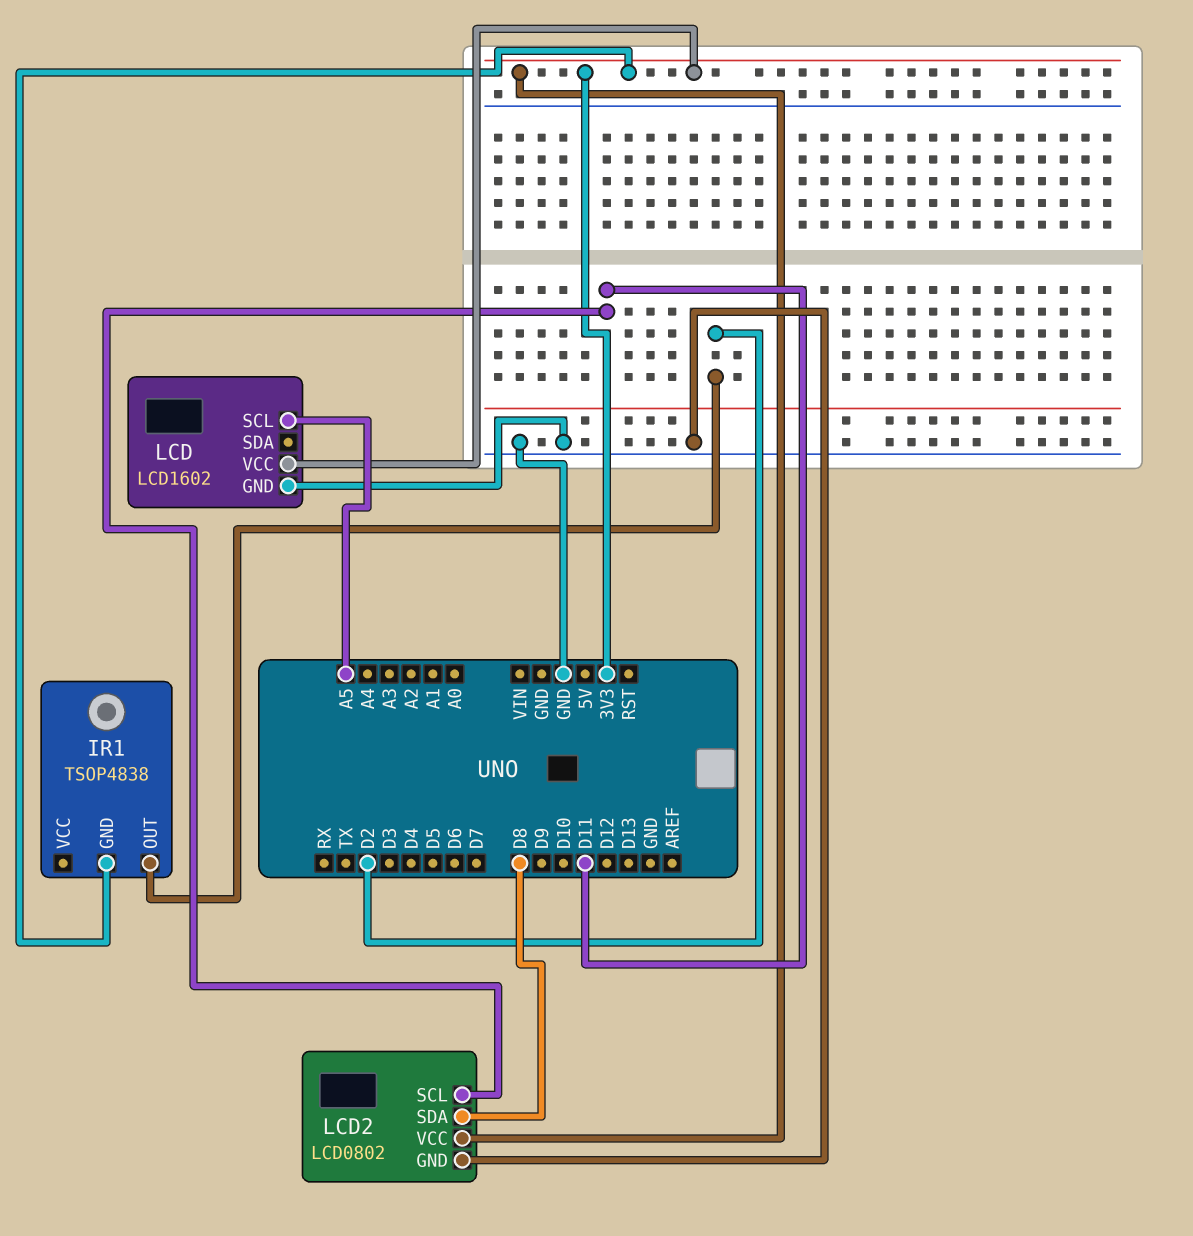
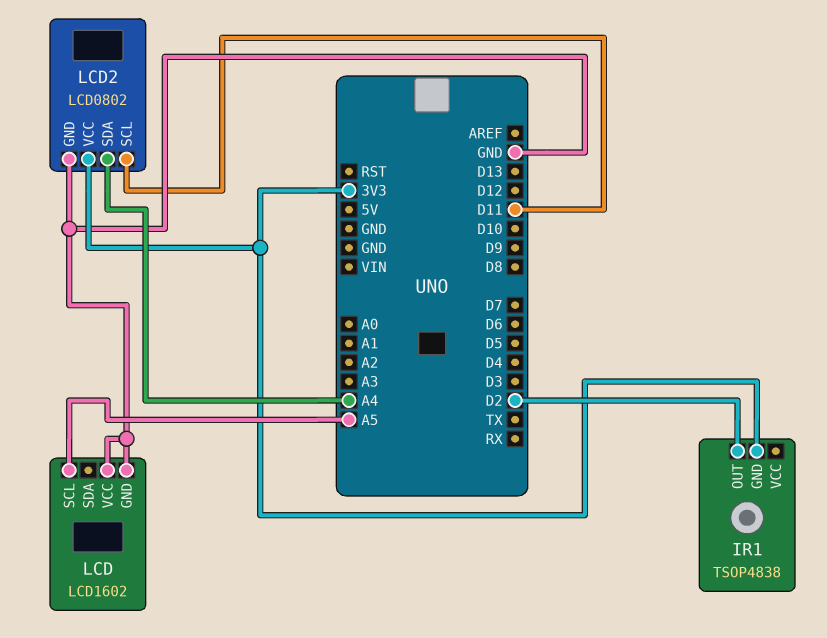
LCD pin VCC: 3V3 -> GND
LCD2 pin SDA: D8 -> A4

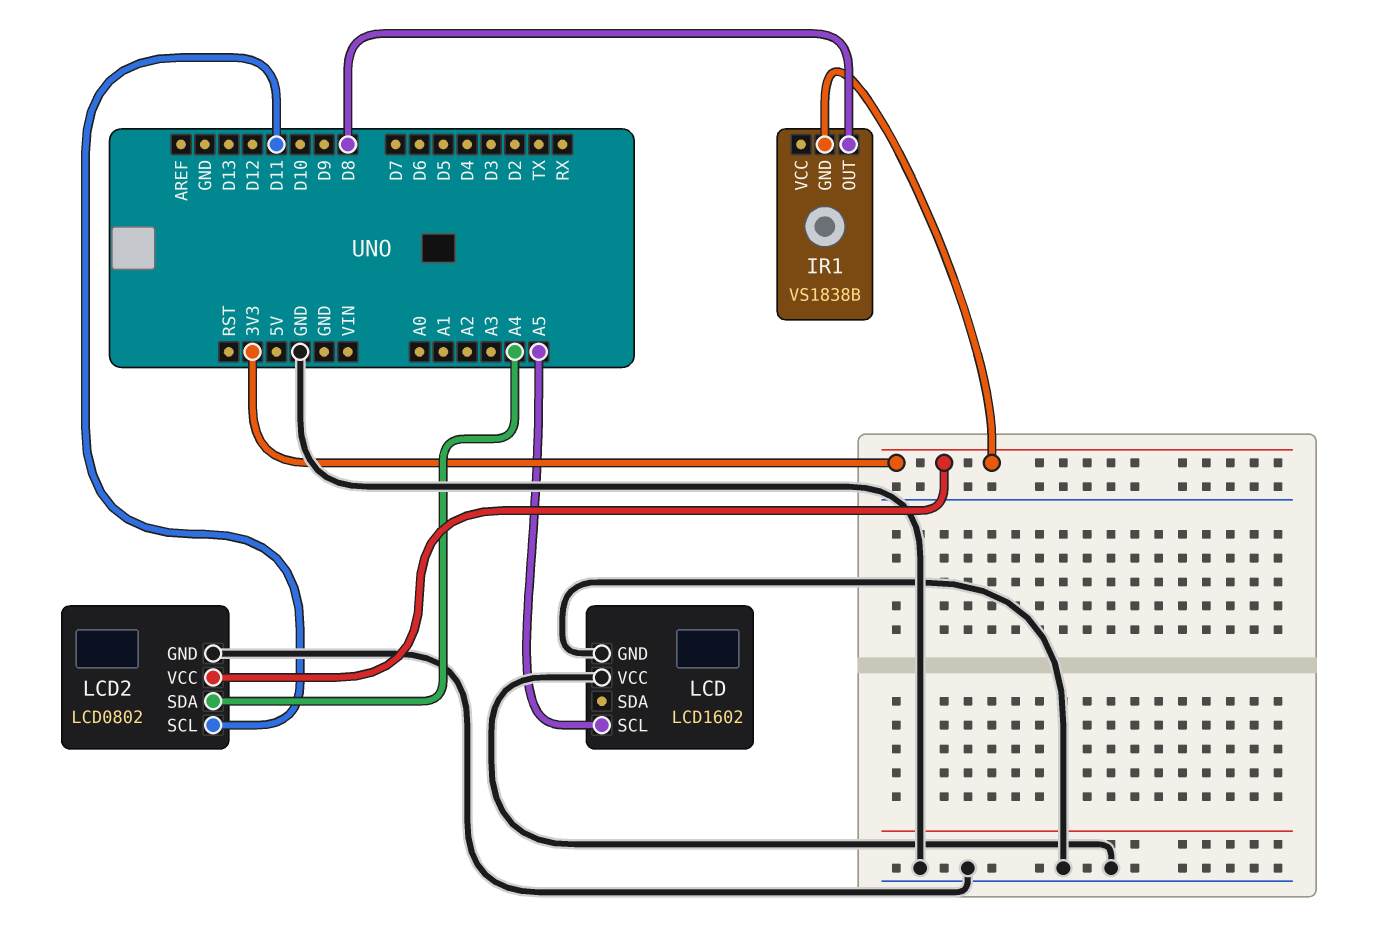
IR1: TSOP4838 -> VS1838B
IR1 pin OUT: D2 -> D8

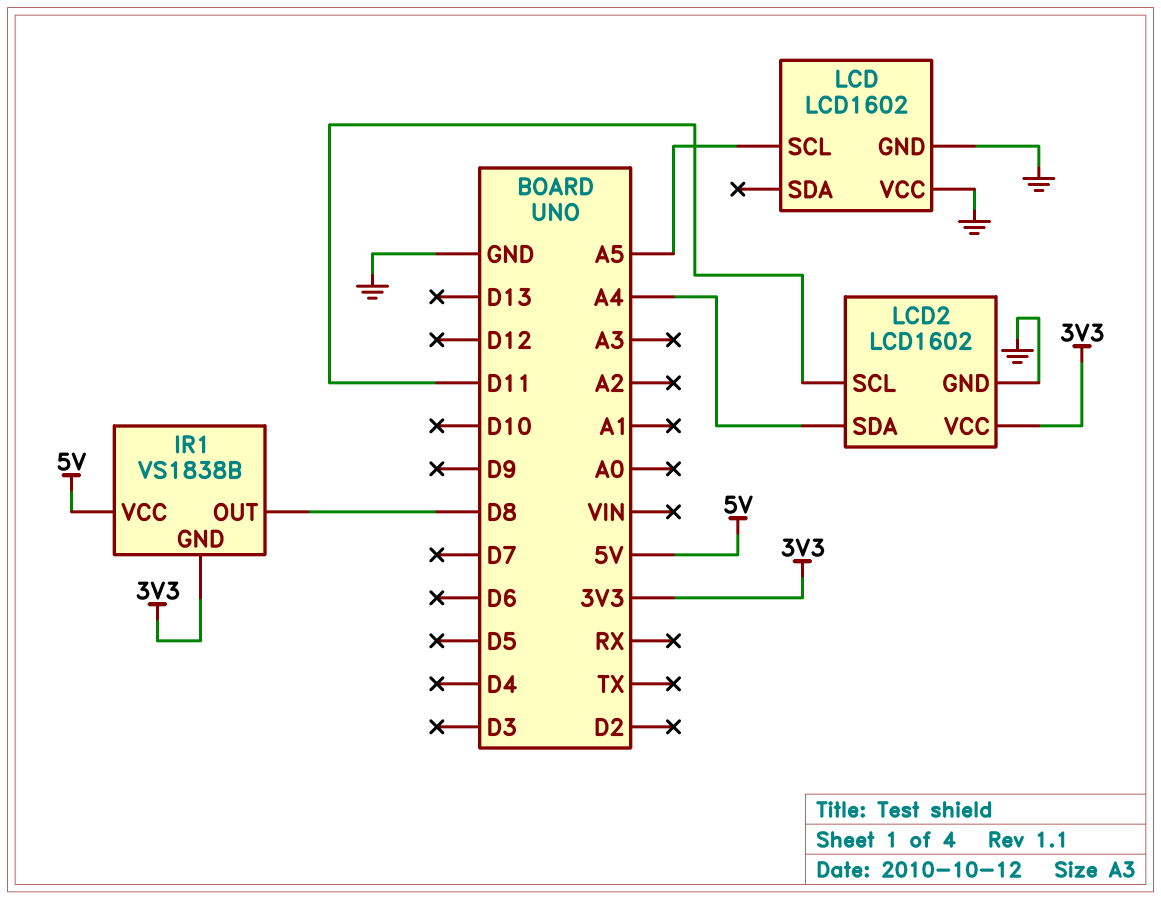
IR1 pin VCC: none -> 5V
LCD2: LCD0802 -> LCD1602

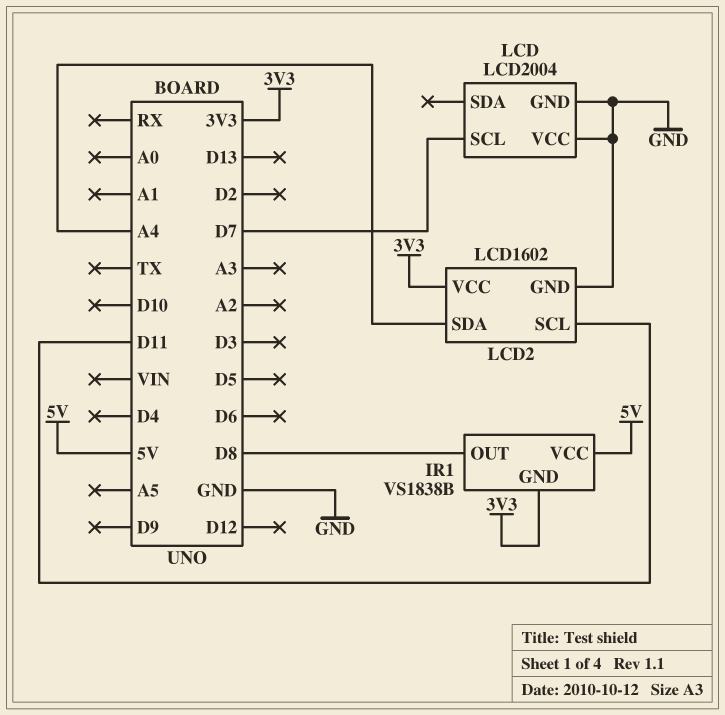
LCD: LCD1602 -> LCD2004
LCD pin SCL: A5 -> D7

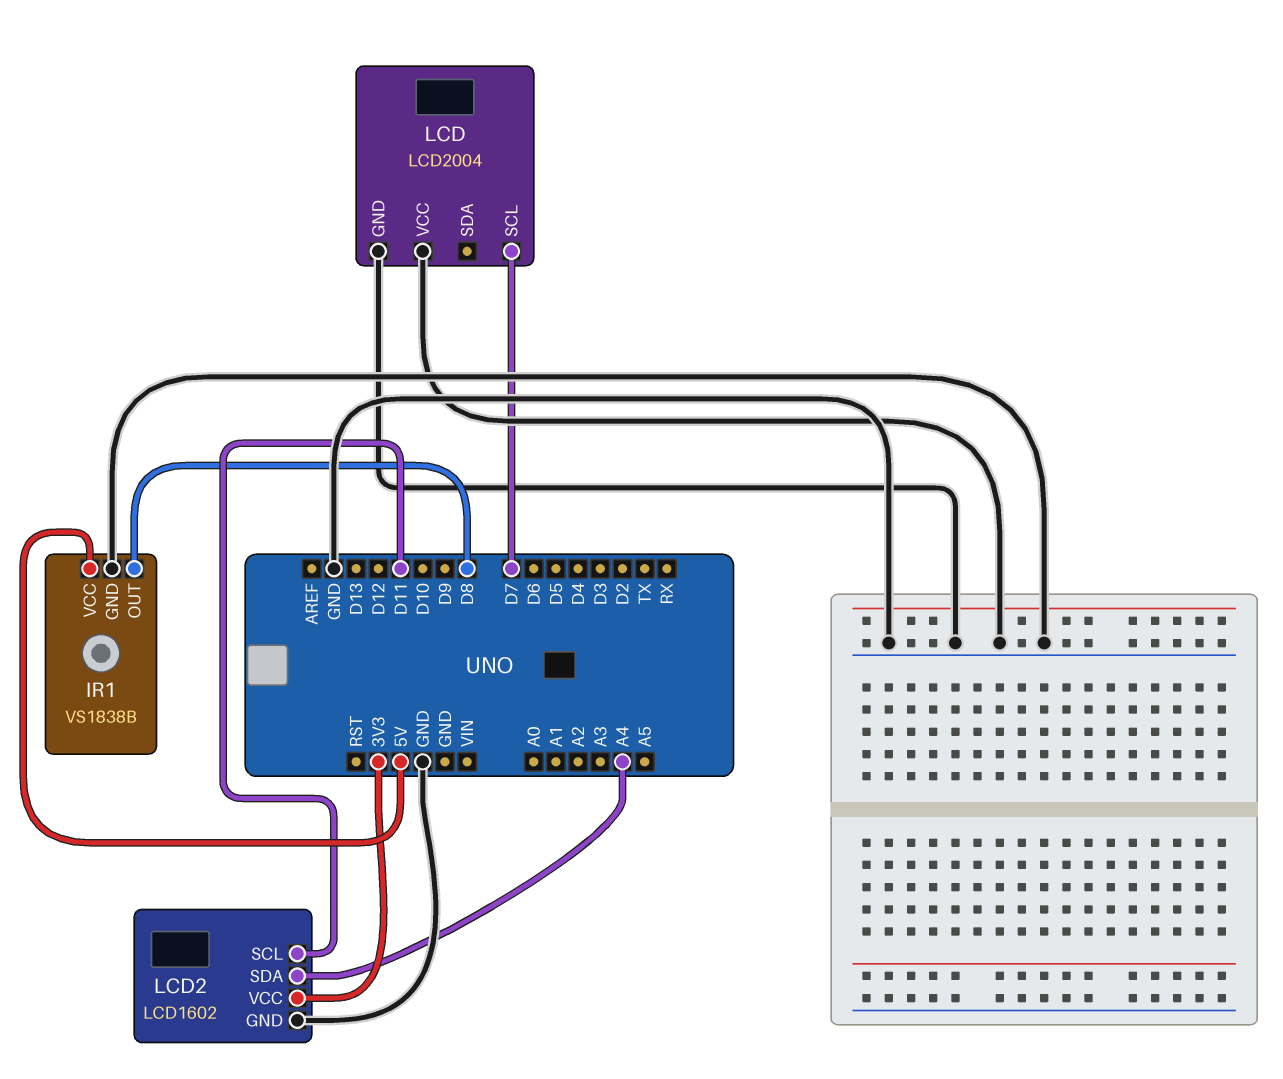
IR1 pin GND: 3V3 -> GND

